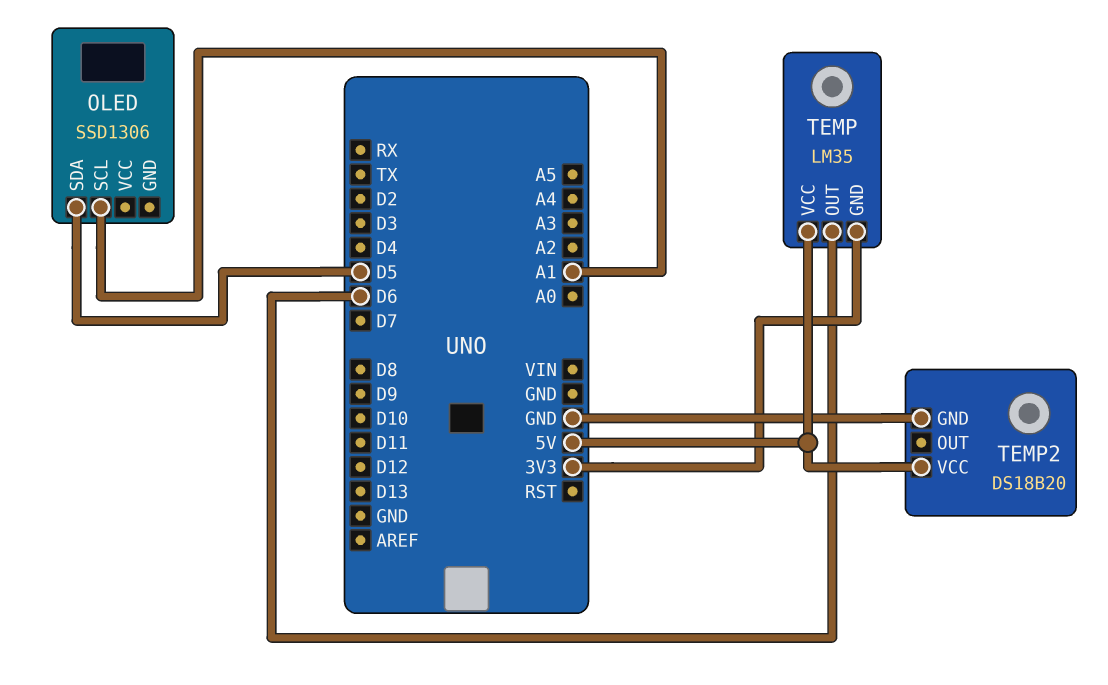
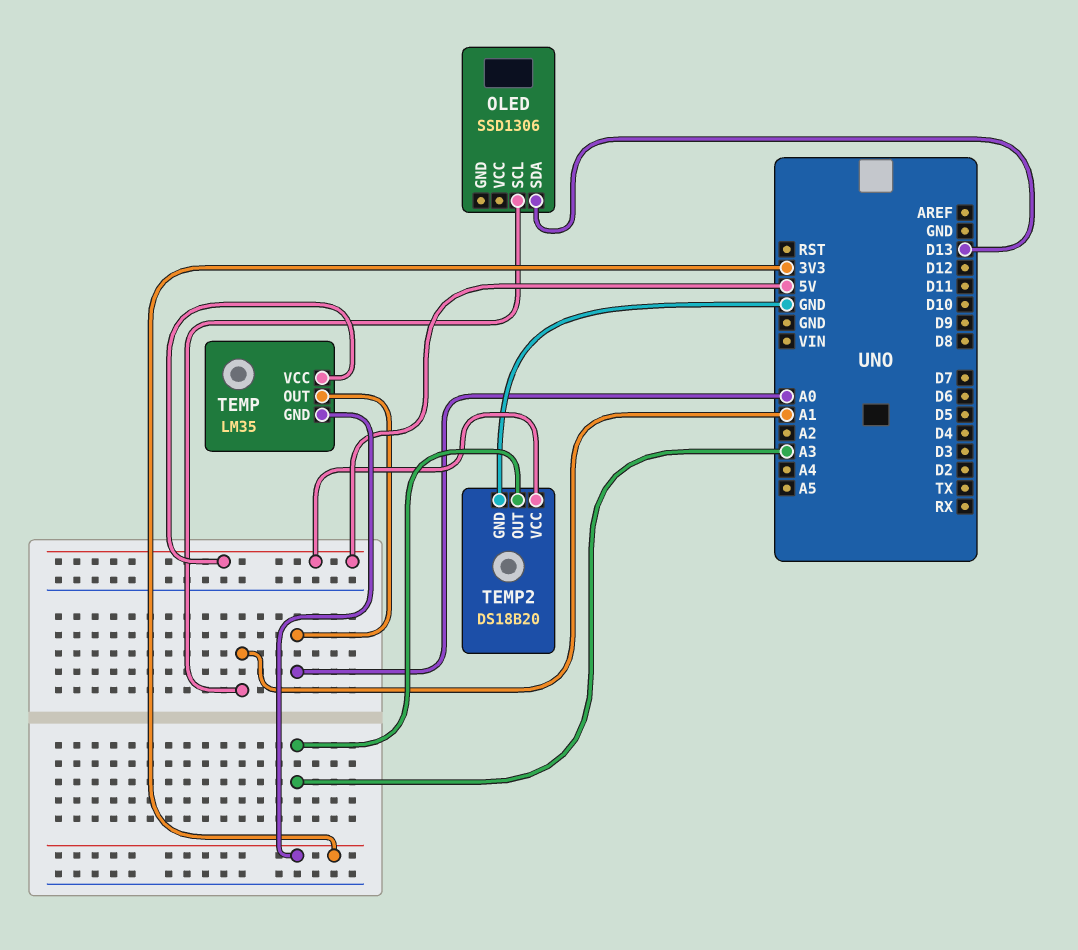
OLED pin SDA: D5 -> D13
TEMP pin OUT: D6 -> A0
TEMP2 pin OUT: none -> A3

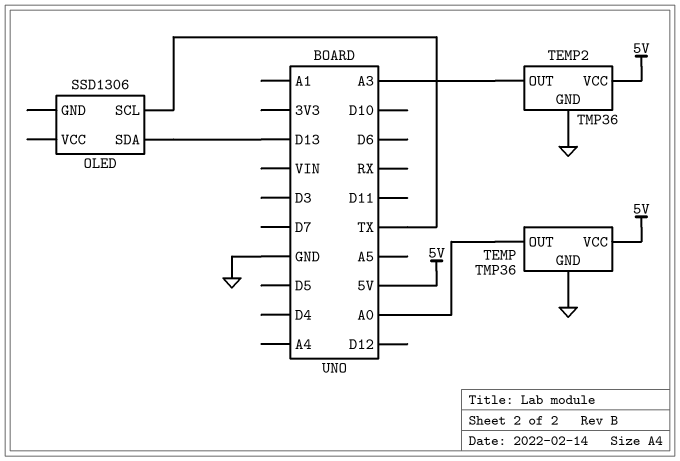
OLED pin SCL: A1 -> TX
TEMP: LM35 -> TMP36
TEMP pin GND: 3V3 -> GND
TEMP2: DS18B20 -> TMP36

